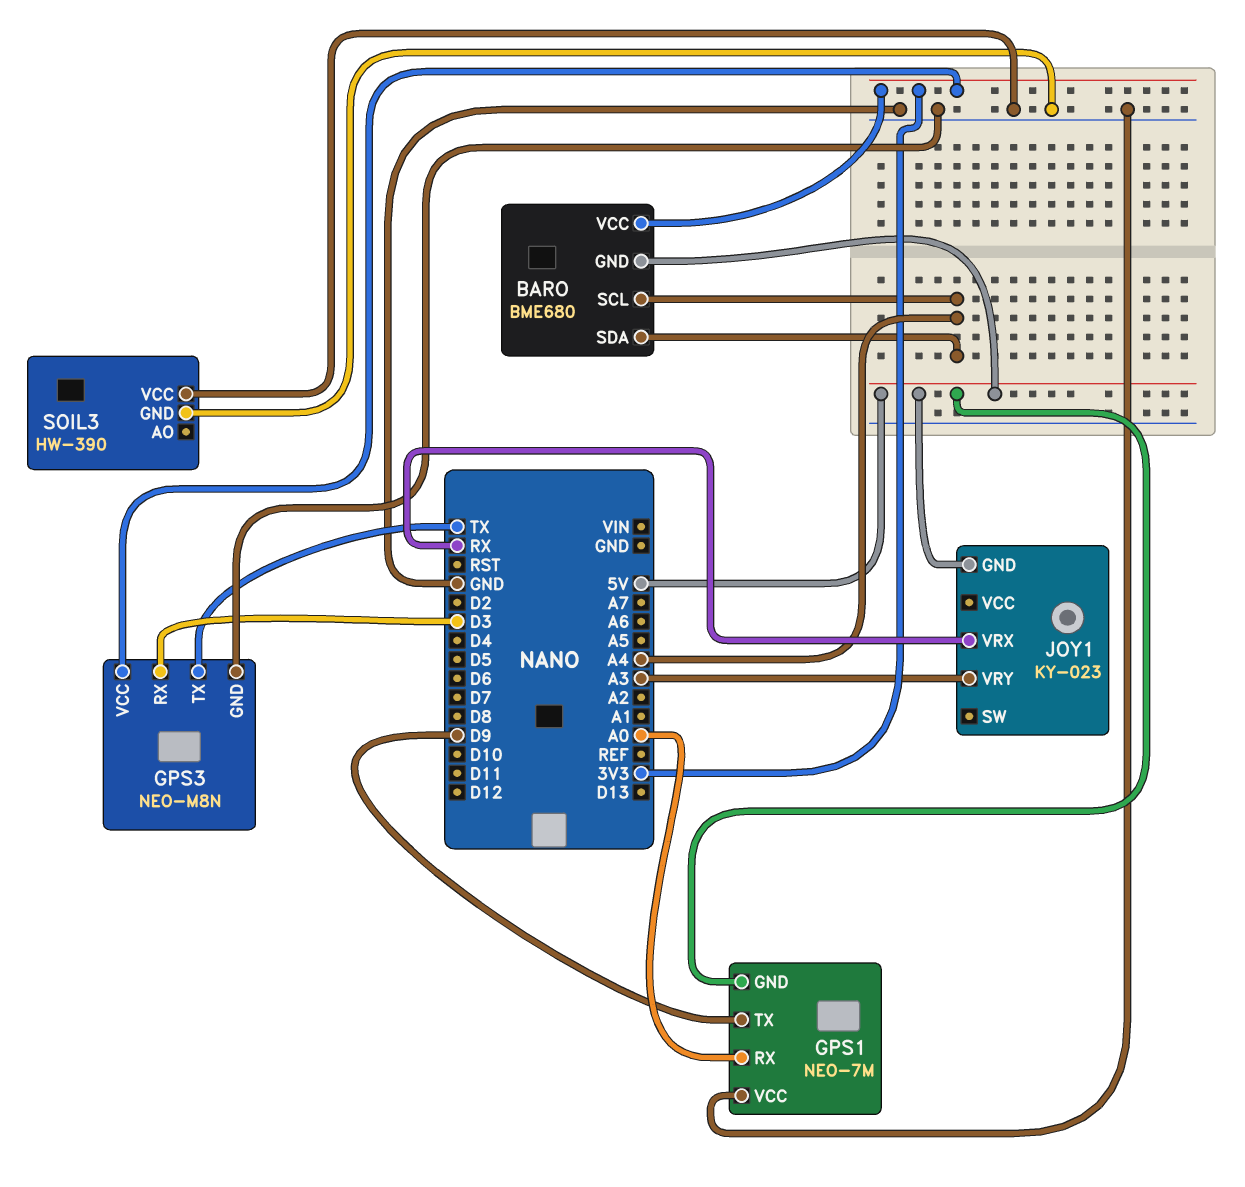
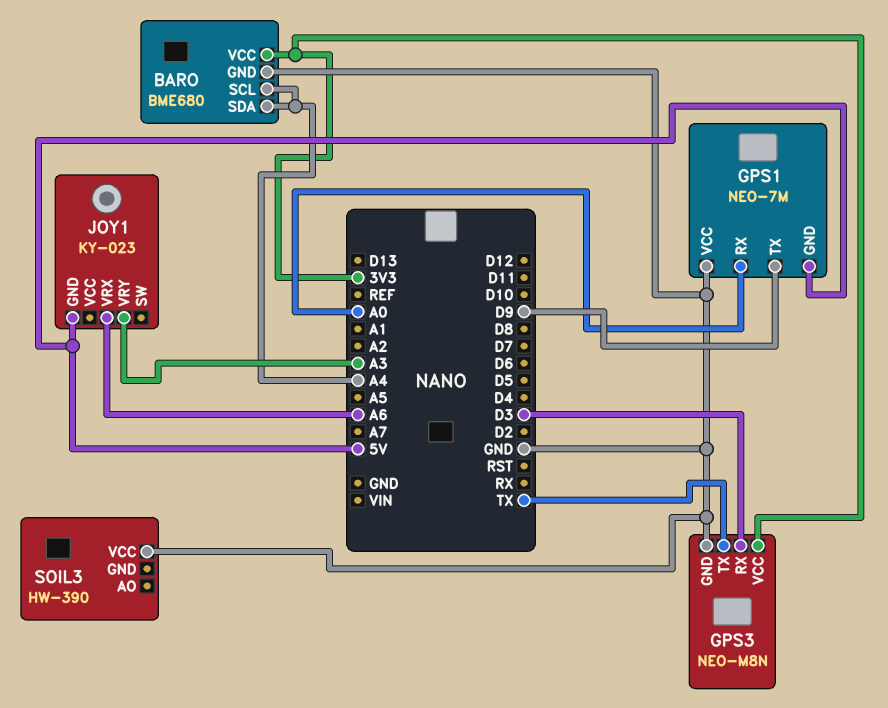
BARO pin GND: 5V -> GND
JOY1 pin VRX: RX -> A6
SOIL3 pin GND: GND -> none

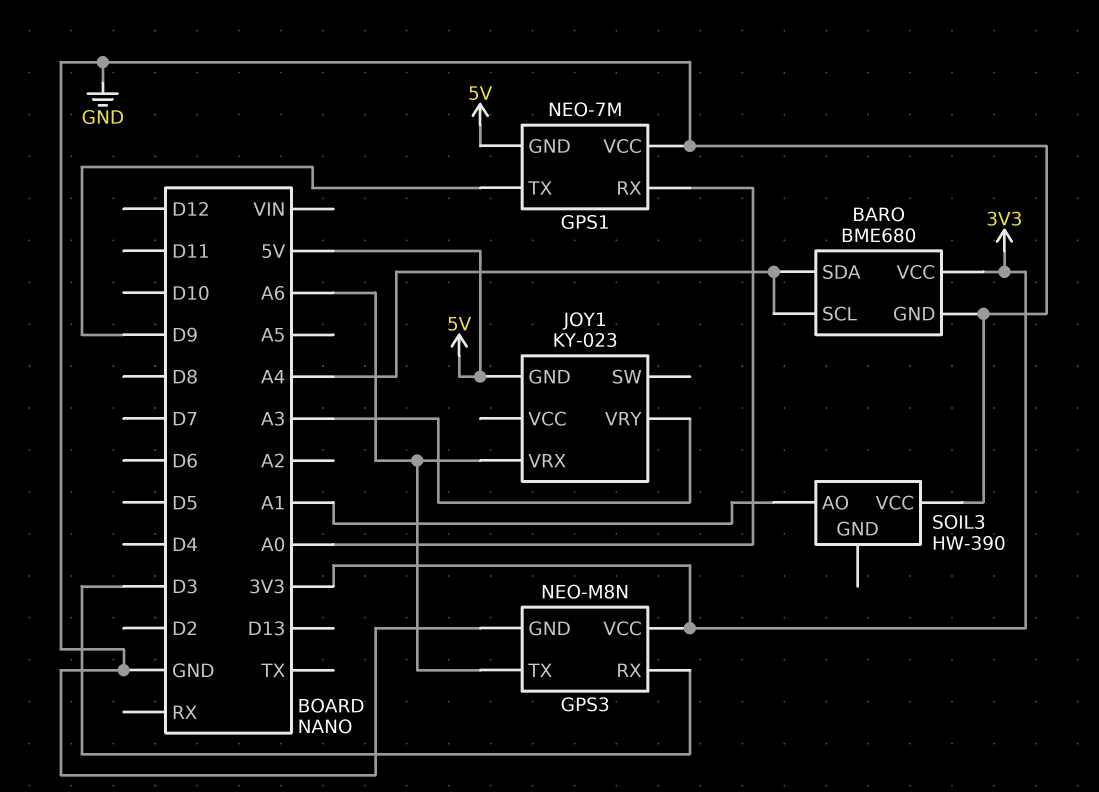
GPS3 pin TX: TX -> A6
SOIL3 pin AO: none -> A1

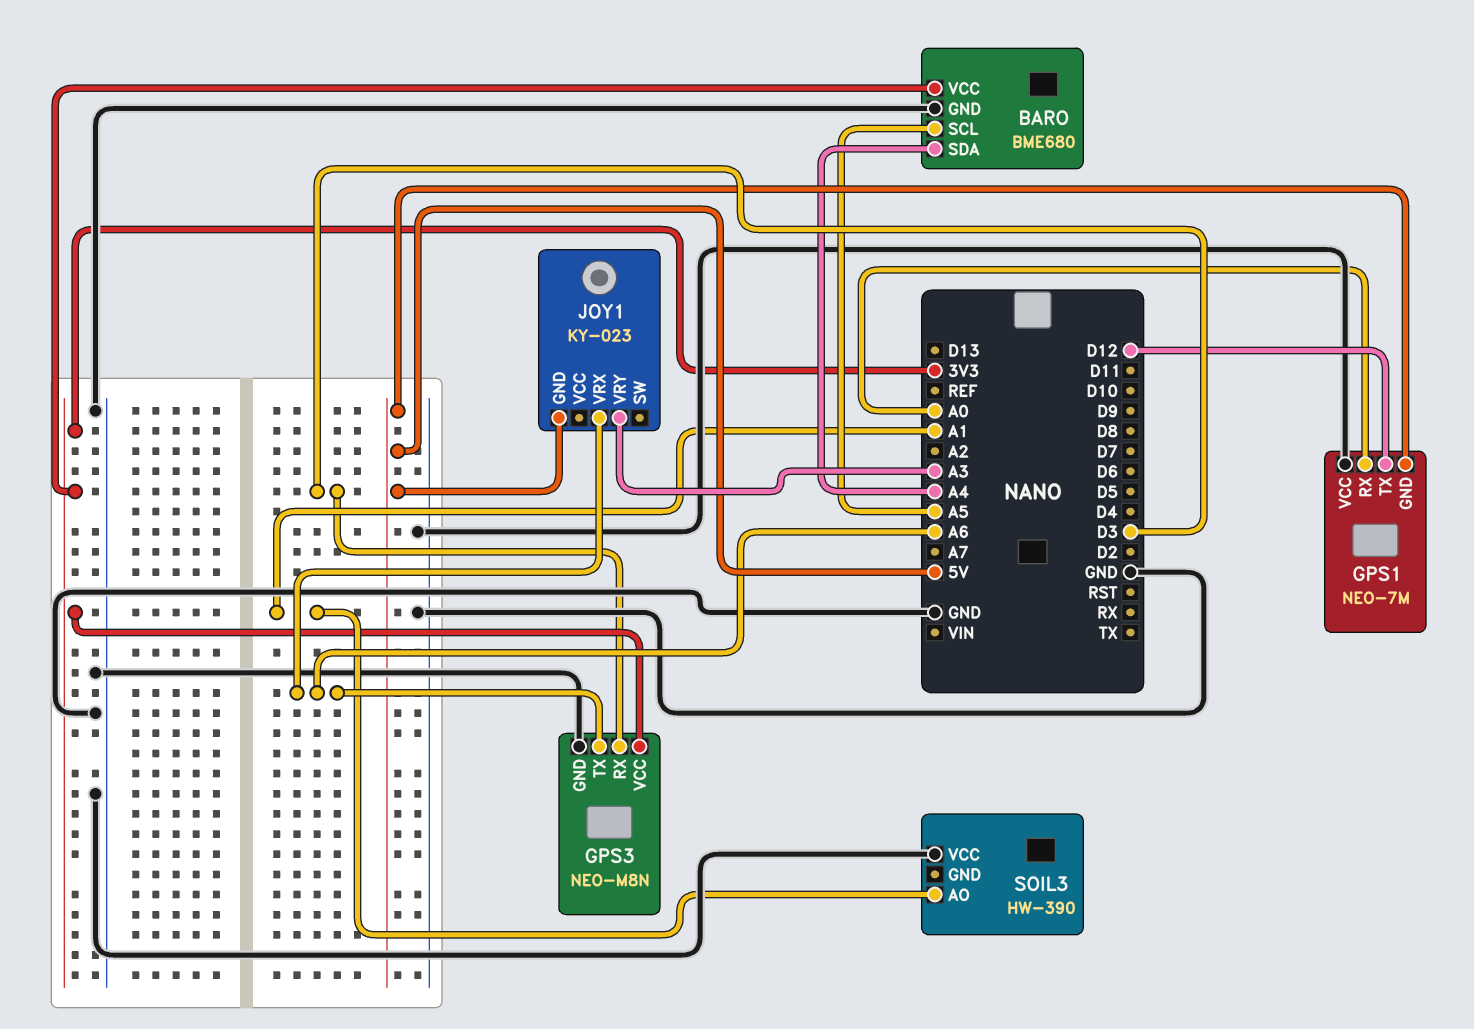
BARO pin SCL: A4 -> A5
GPS1 pin TX: D9 -> D12

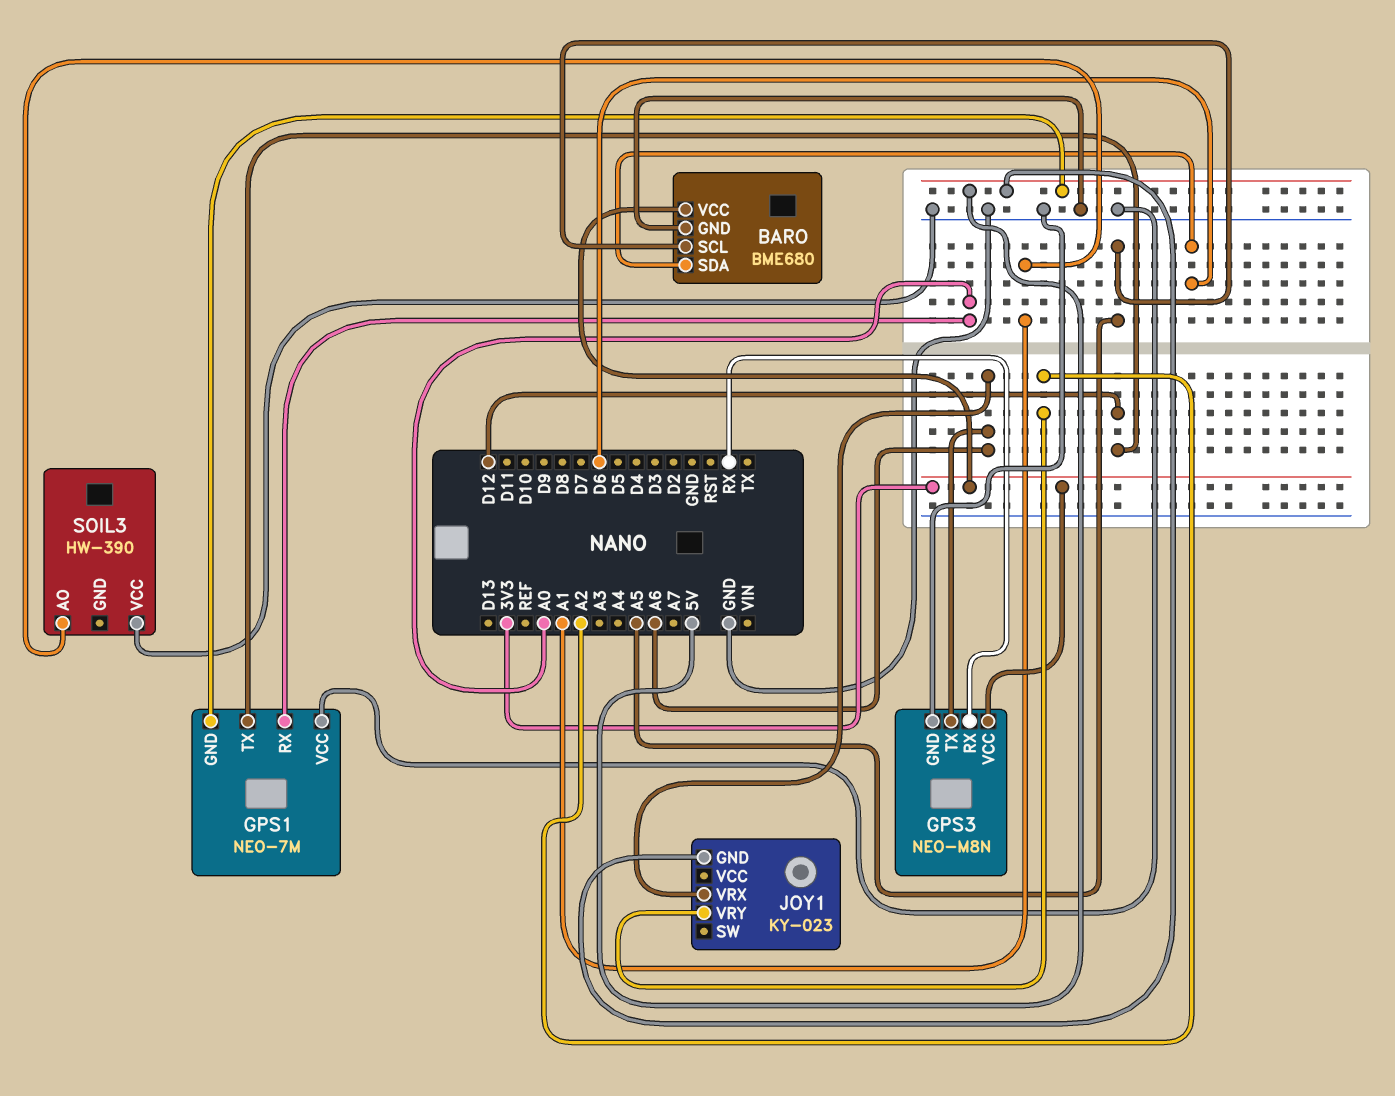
BARO pin SDA: A4 -> D6
GPS3 pin RX: D3 -> RX
JOY1 pin VRY: A3 -> A2

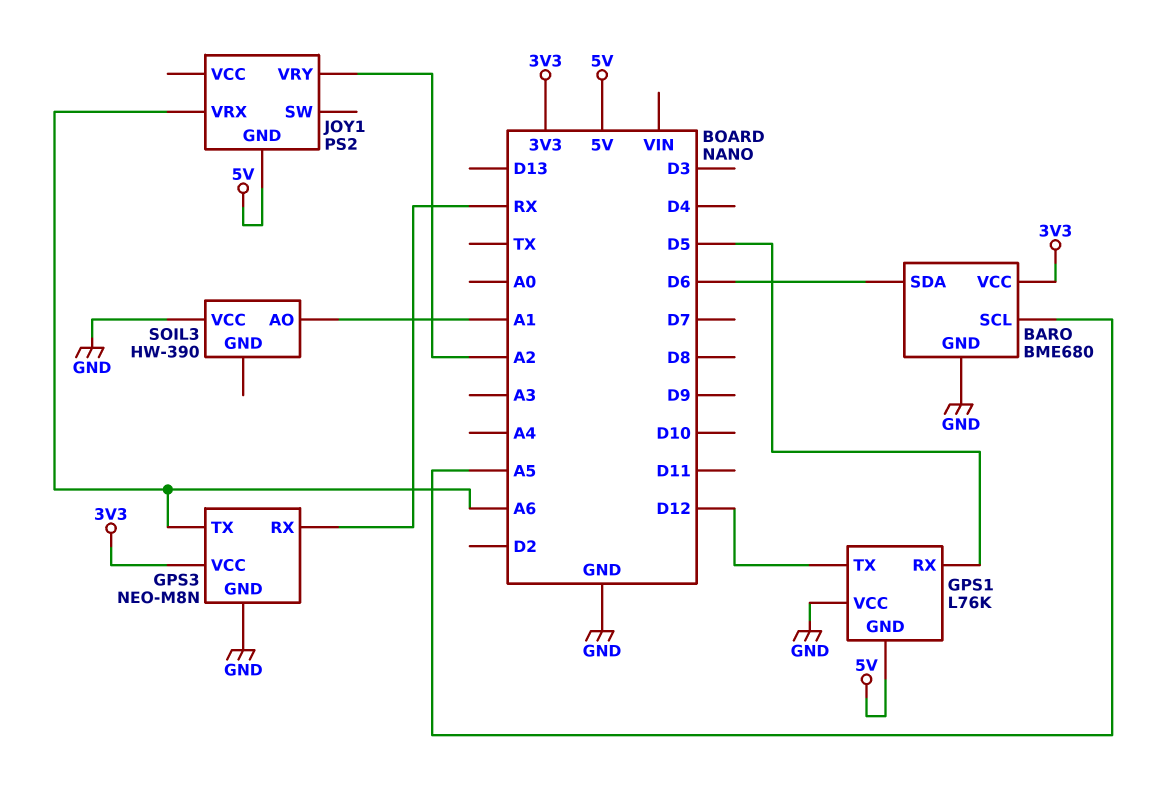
GPS1: NEO-7M -> L76K
GPS1 pin RX: A0 -> D5
JOY1: KY-023 -> PS2

